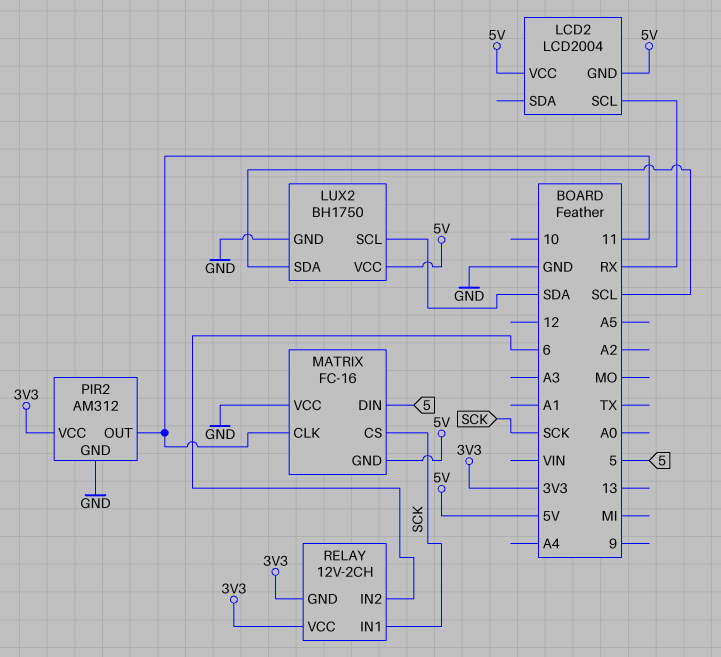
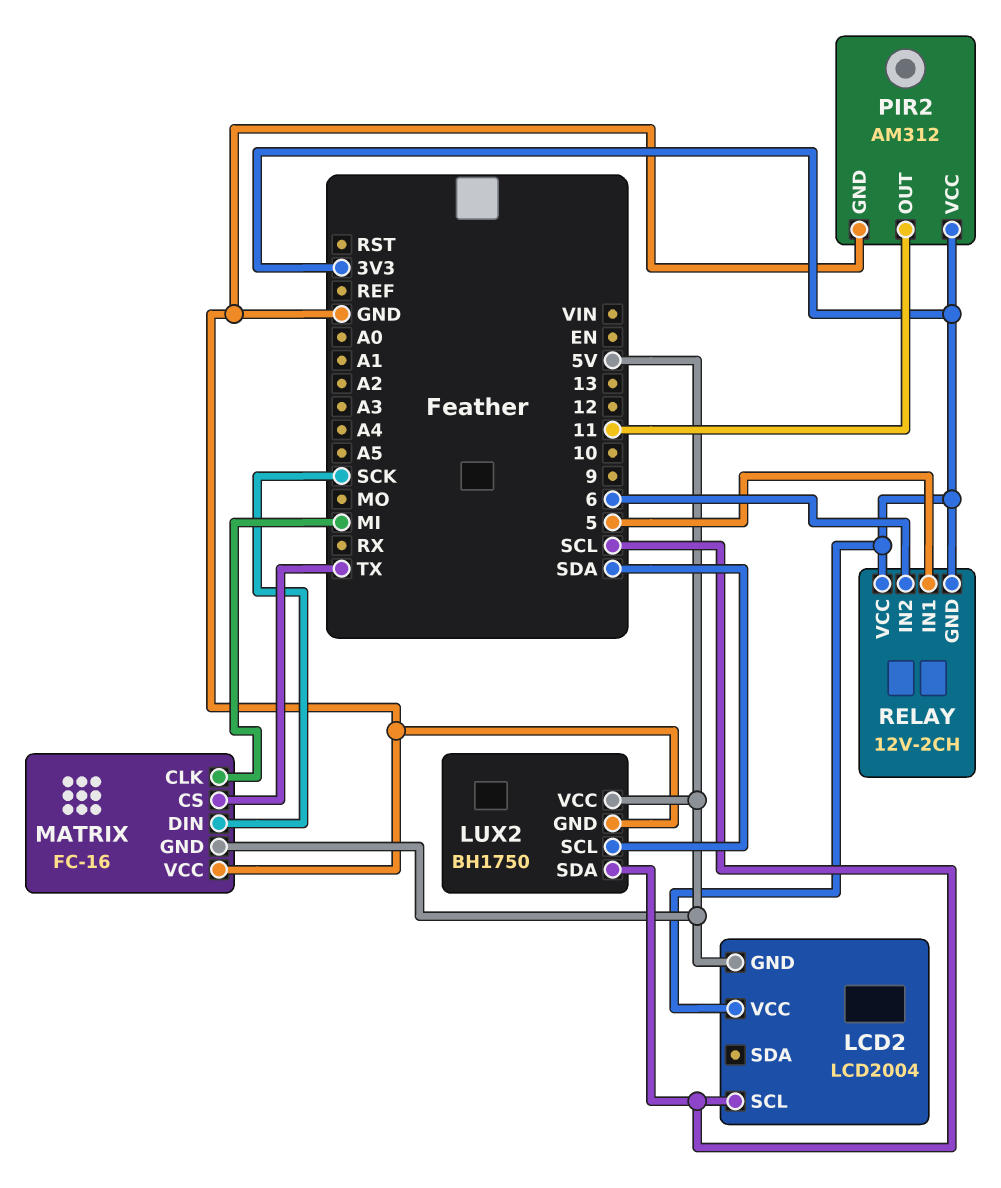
LCD2 pin SCL: RX -> SCL
LCD2 pin VCC: 5V -> 3V3
MATRIX pin CLK: 11 -> MI
MATRIX pin CS: SCK -> TX
MATRIX pin DIN: 5 -> SCK
RELAY pin IN1: SCK -> 5

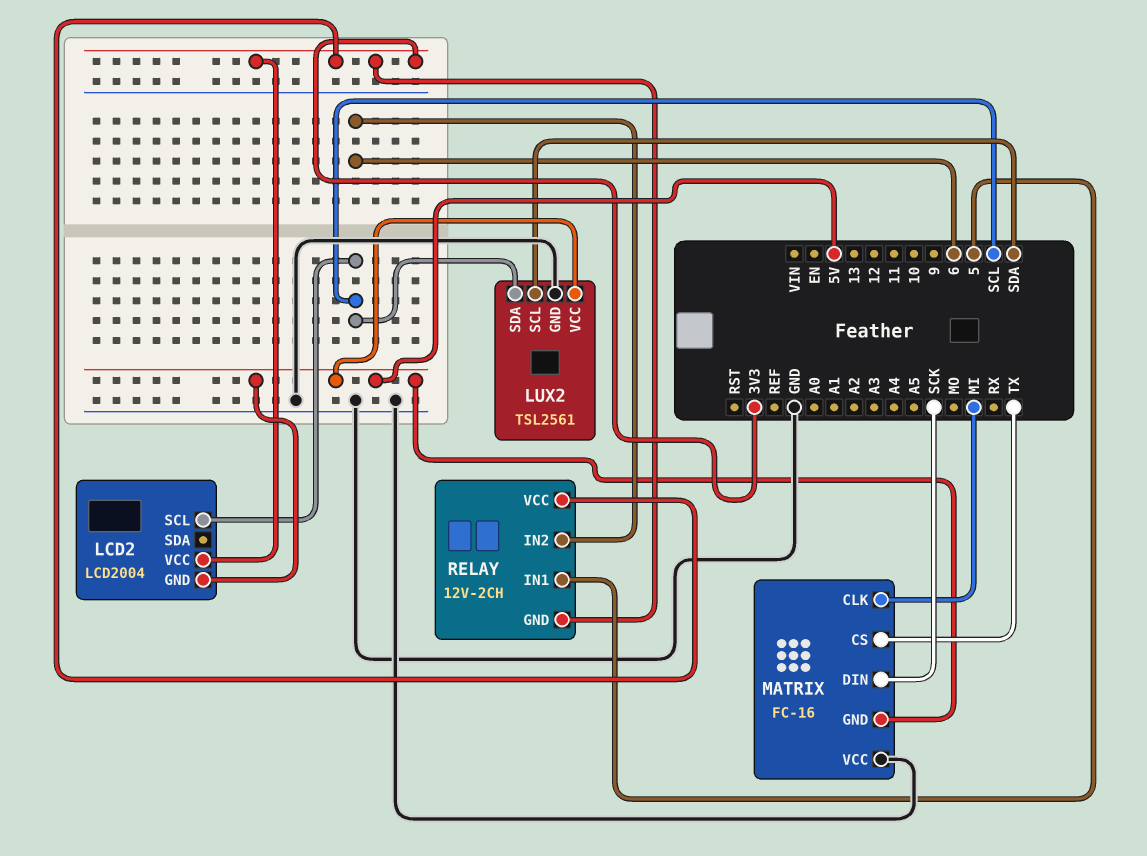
LUX2: BH1750 -> TSL2561
PIR2: AM312 -> none
PIR2 pin GND: GND -> none
PIR2 pin OUT: 11 -> none
PIR2 pin VCC: 3V3 -> none

